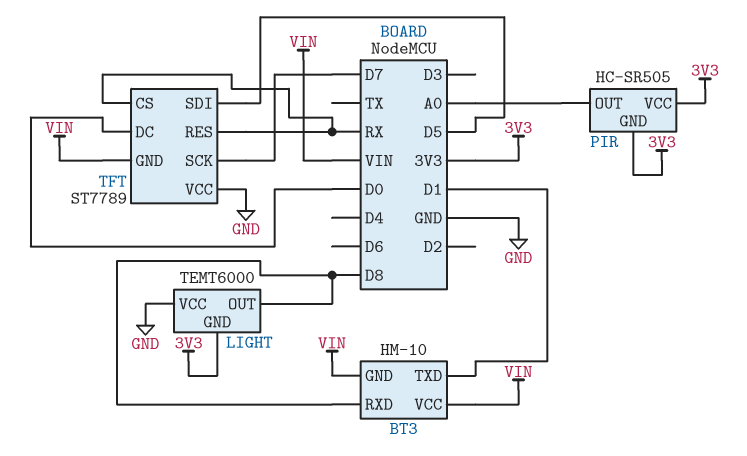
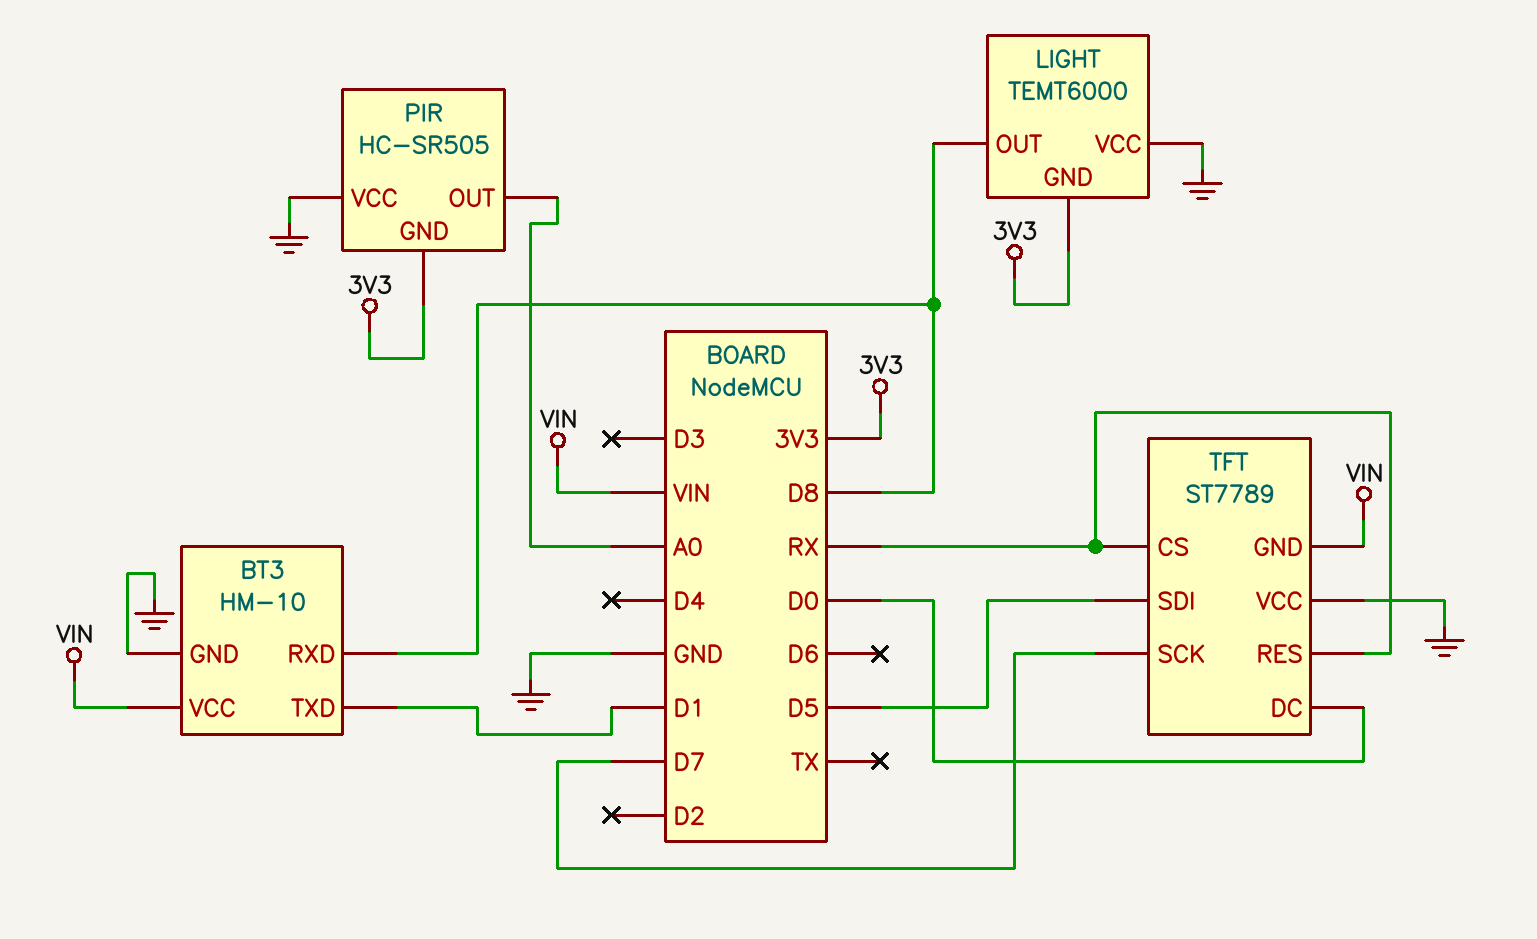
BT3 pin GND: VIN -> GND
PIR pin VCC: 3V3 -> GND

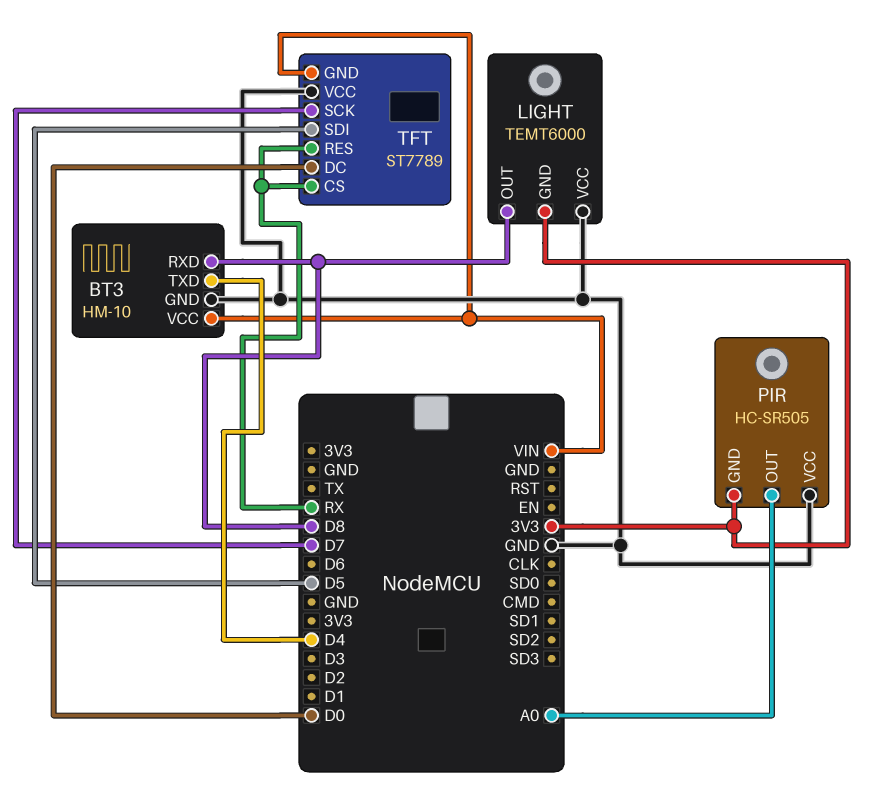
BT3 pin TXD: D1 -> D4

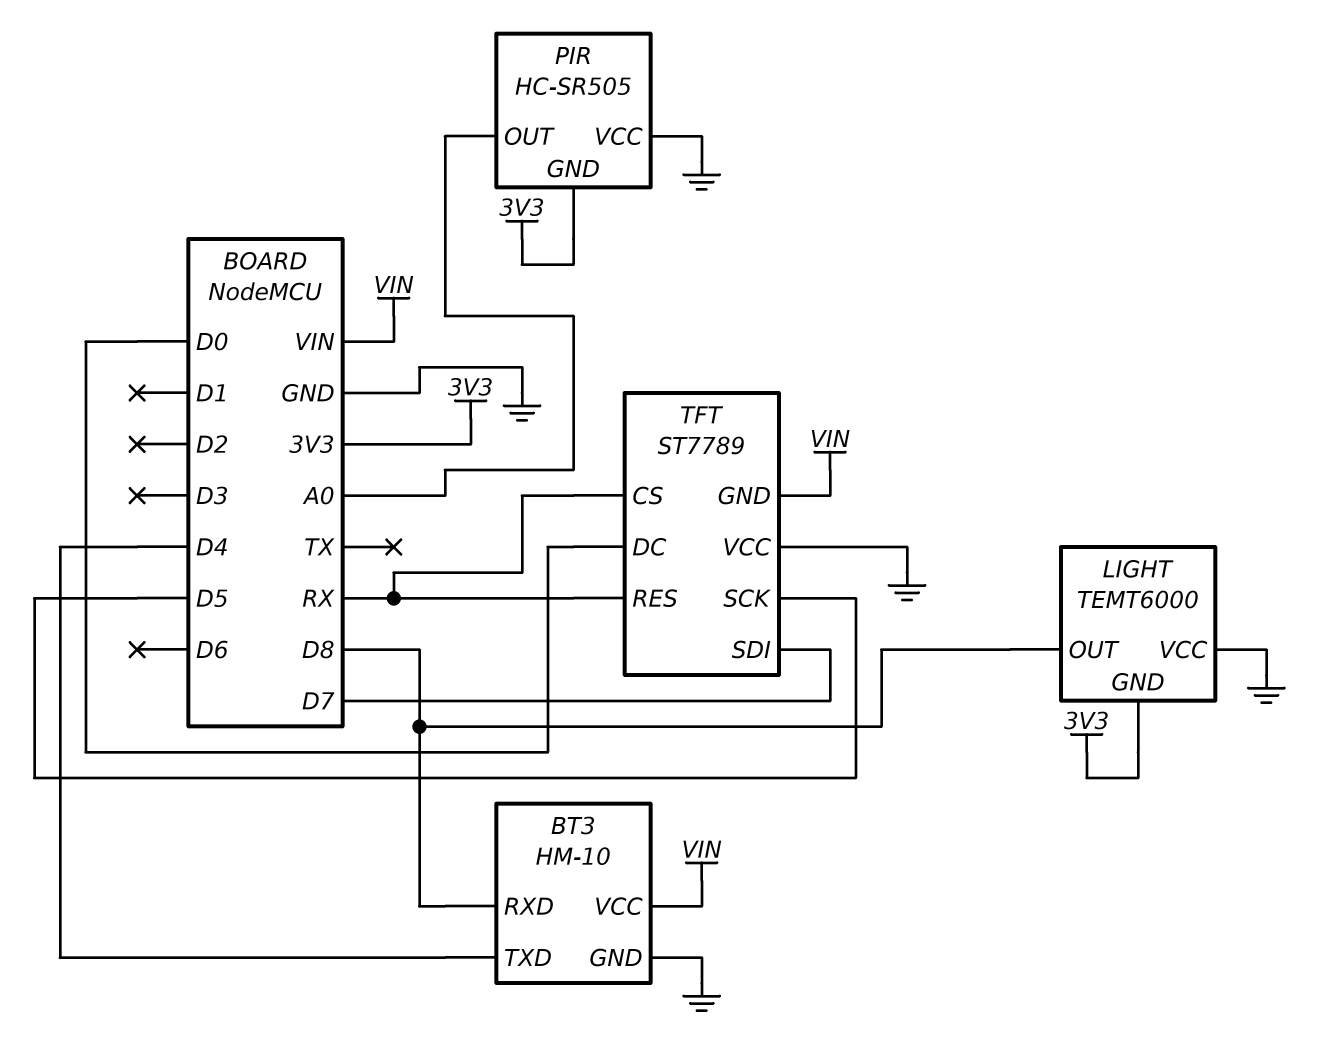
TFT pin SCK: D7 -> D5
TFT pin SDI: D5 -> D7

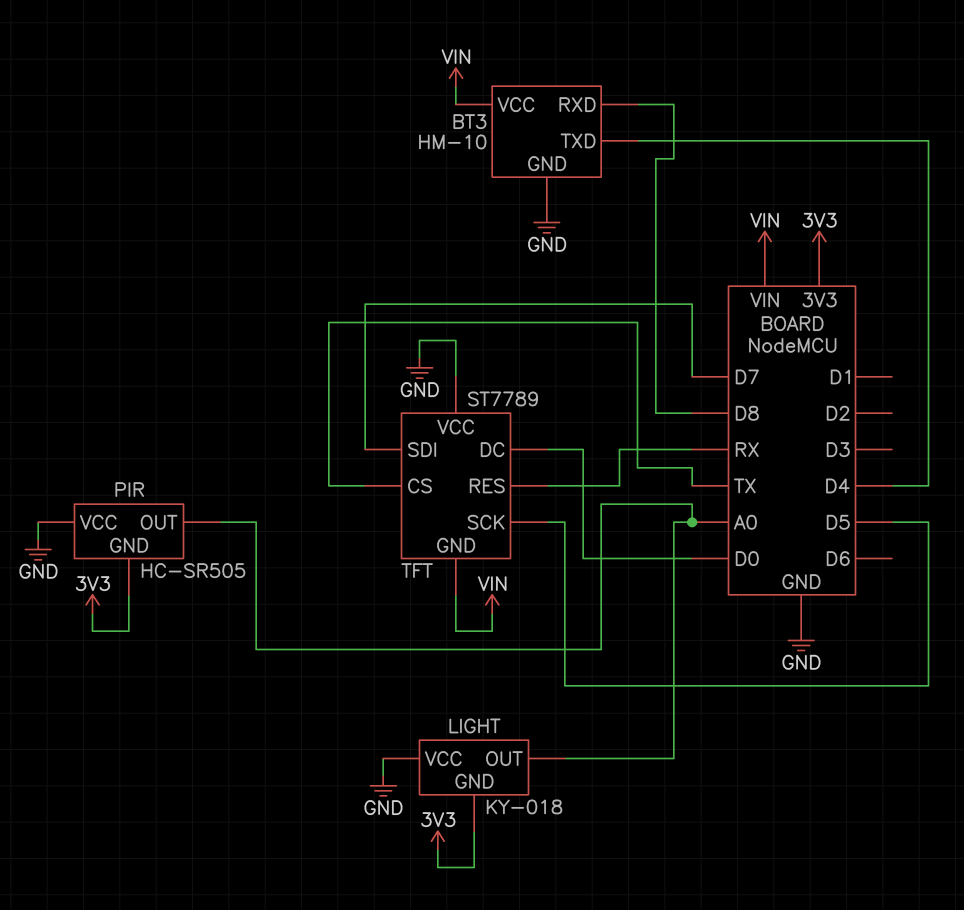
LIGHT: TEMT6000 -> KY-018
LIGHT pin OUT: D8 -> A0
TFT pin CS: RX -> TX

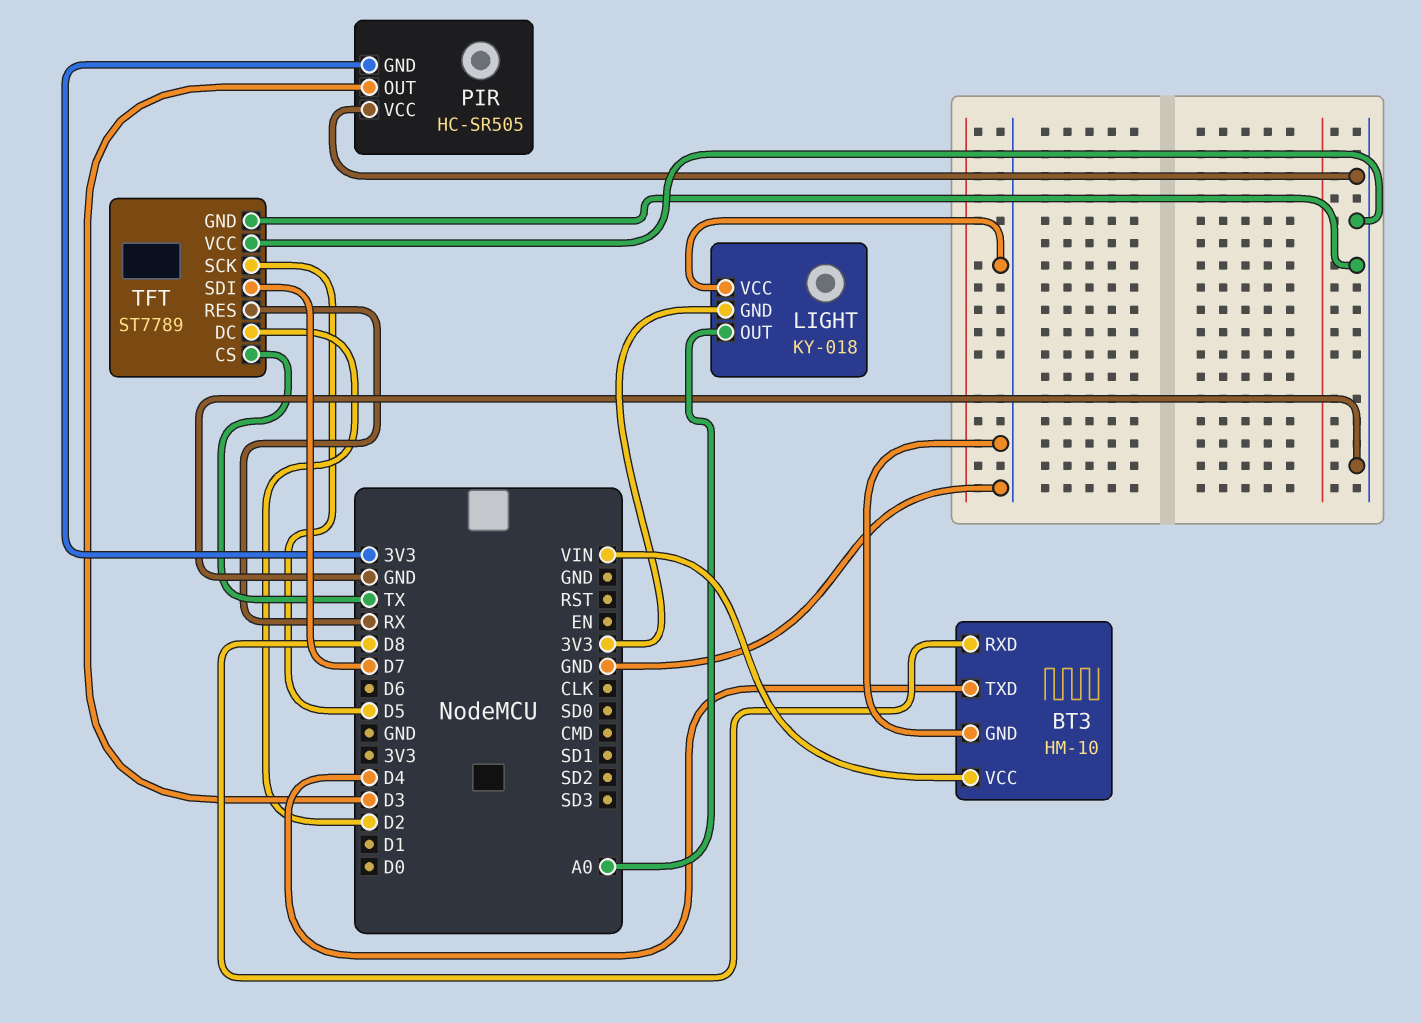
PIR pin OUT: A0 -> D3
TFT pin DC: D0 -> D2
TFT pin GND: VIN -> GND

